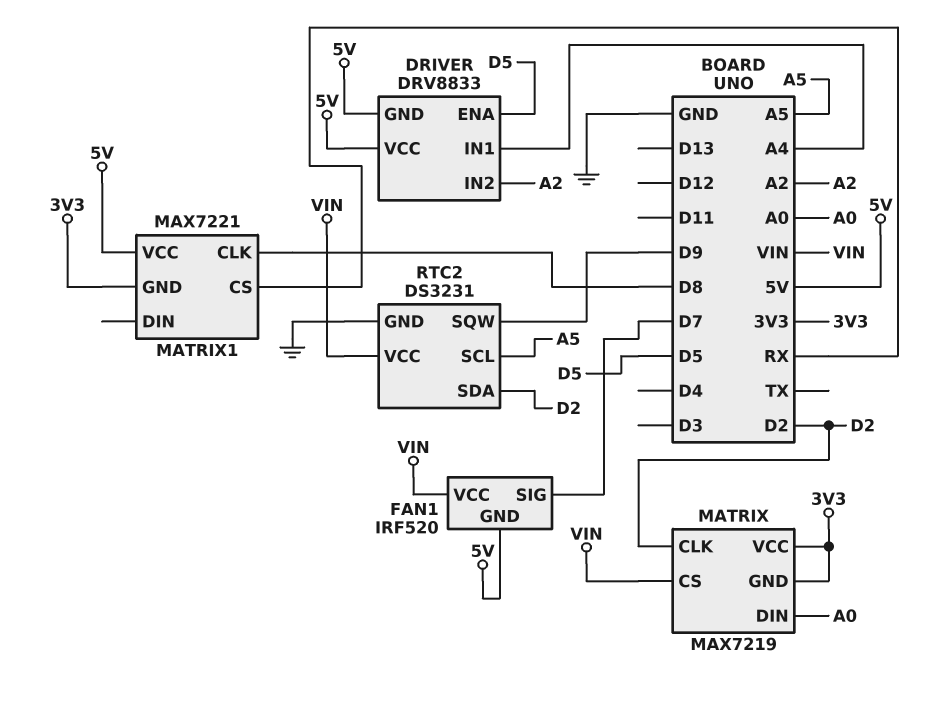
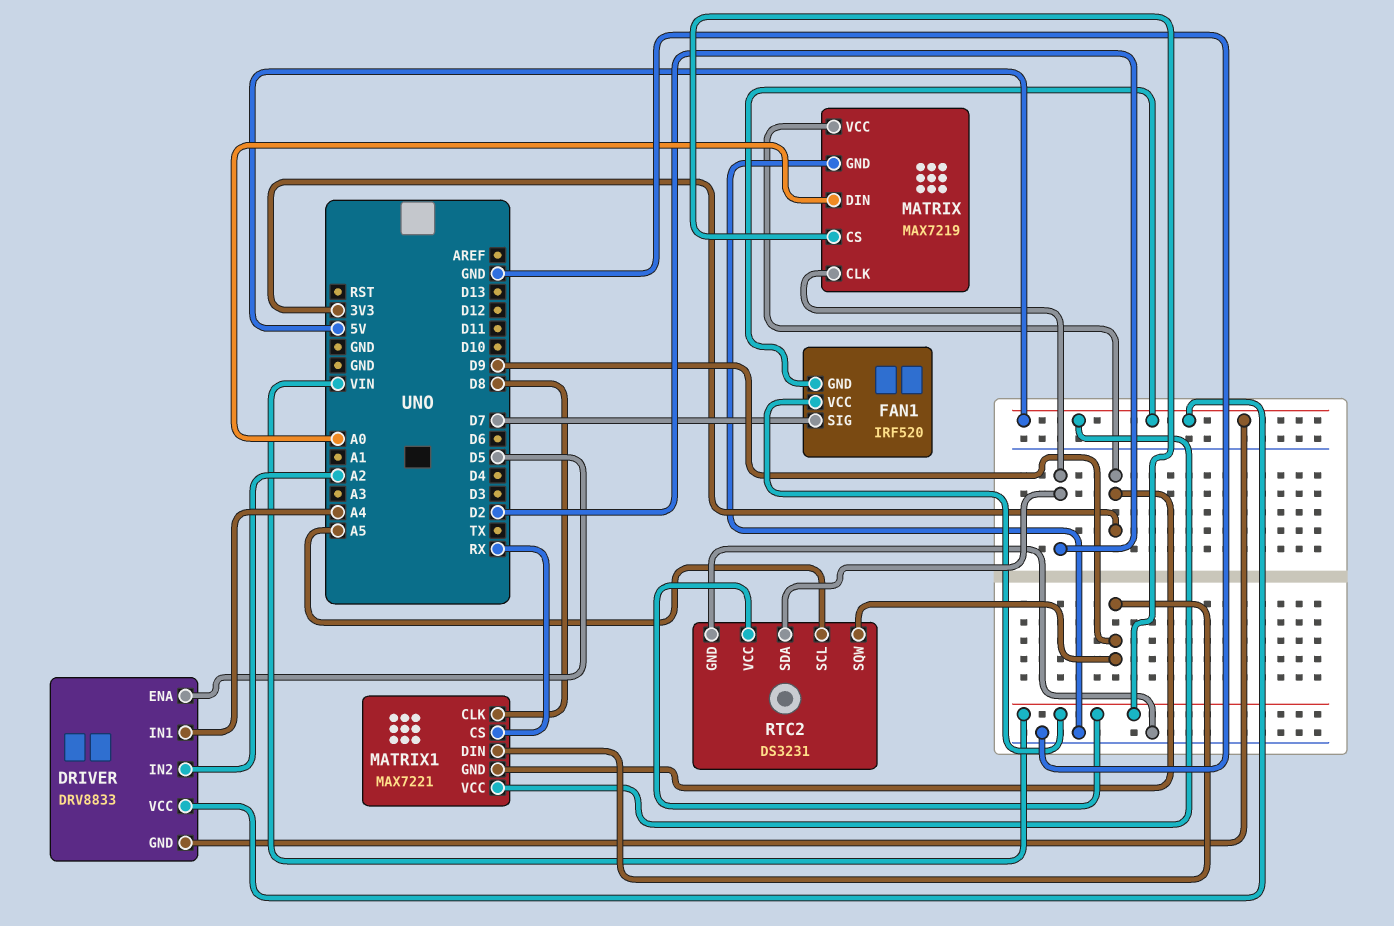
MATRIX pin GND: 3V3 -> GND
MATRIX1 pin DIN: none -> D9

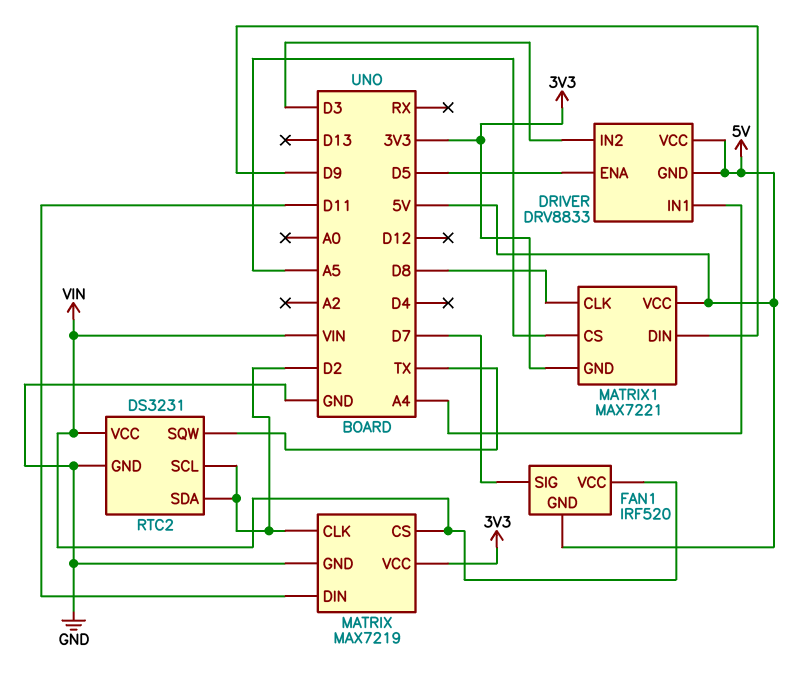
DRIVER pin IN2: A2 -> D3
MATRIX pin DIN: A0 -> D11
MATRIX1 pin CS: RX -> A5
RTC2 pin SCL: A5 -> D2
RTC2 pin SQW: D9 -> TX

